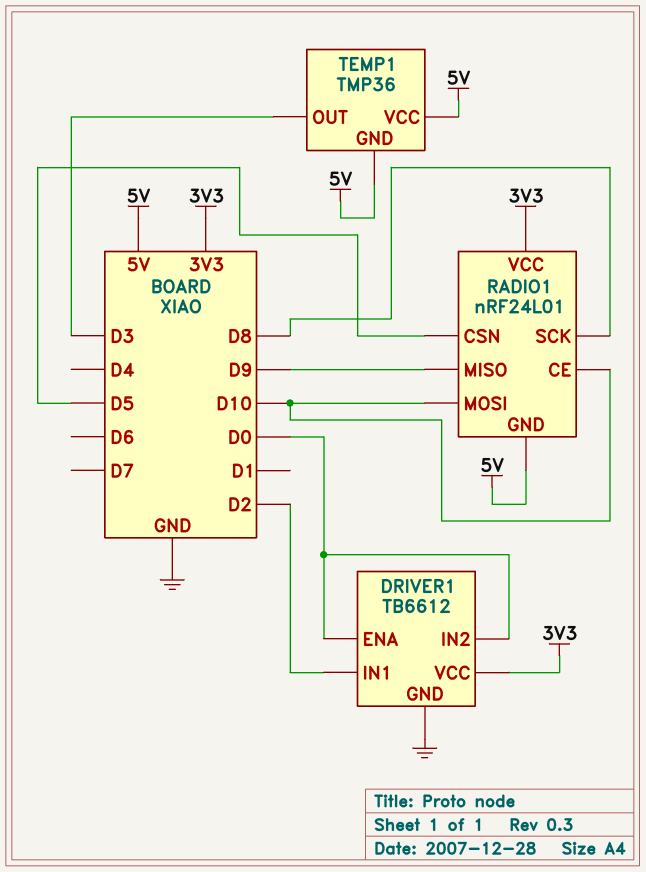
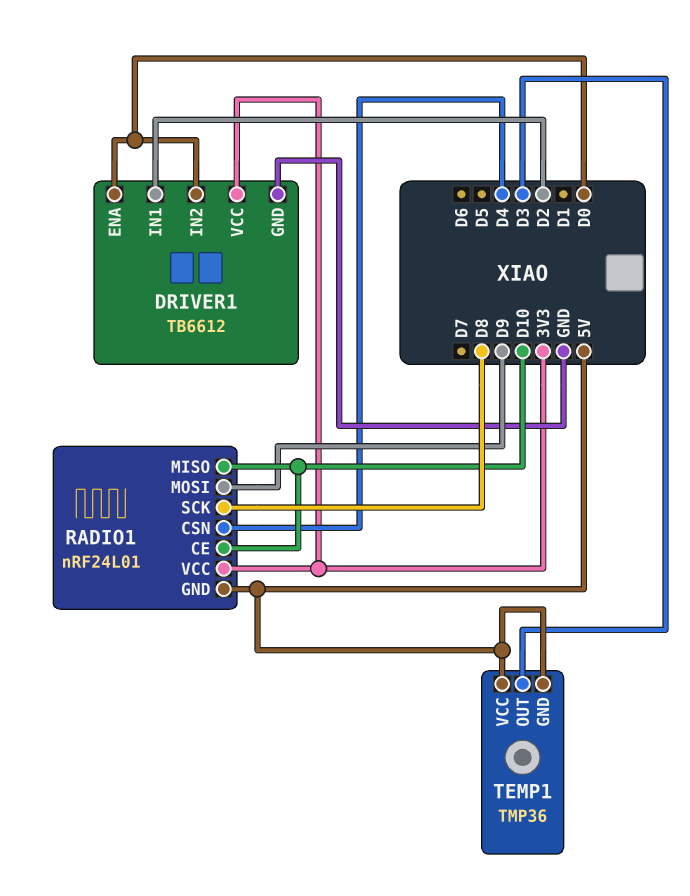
RADIO1 pin CSN: D5 -> D4
RADIO1 pin MISO: D9 -> D10
RADIO1 pin MOSI: D10 -> D9

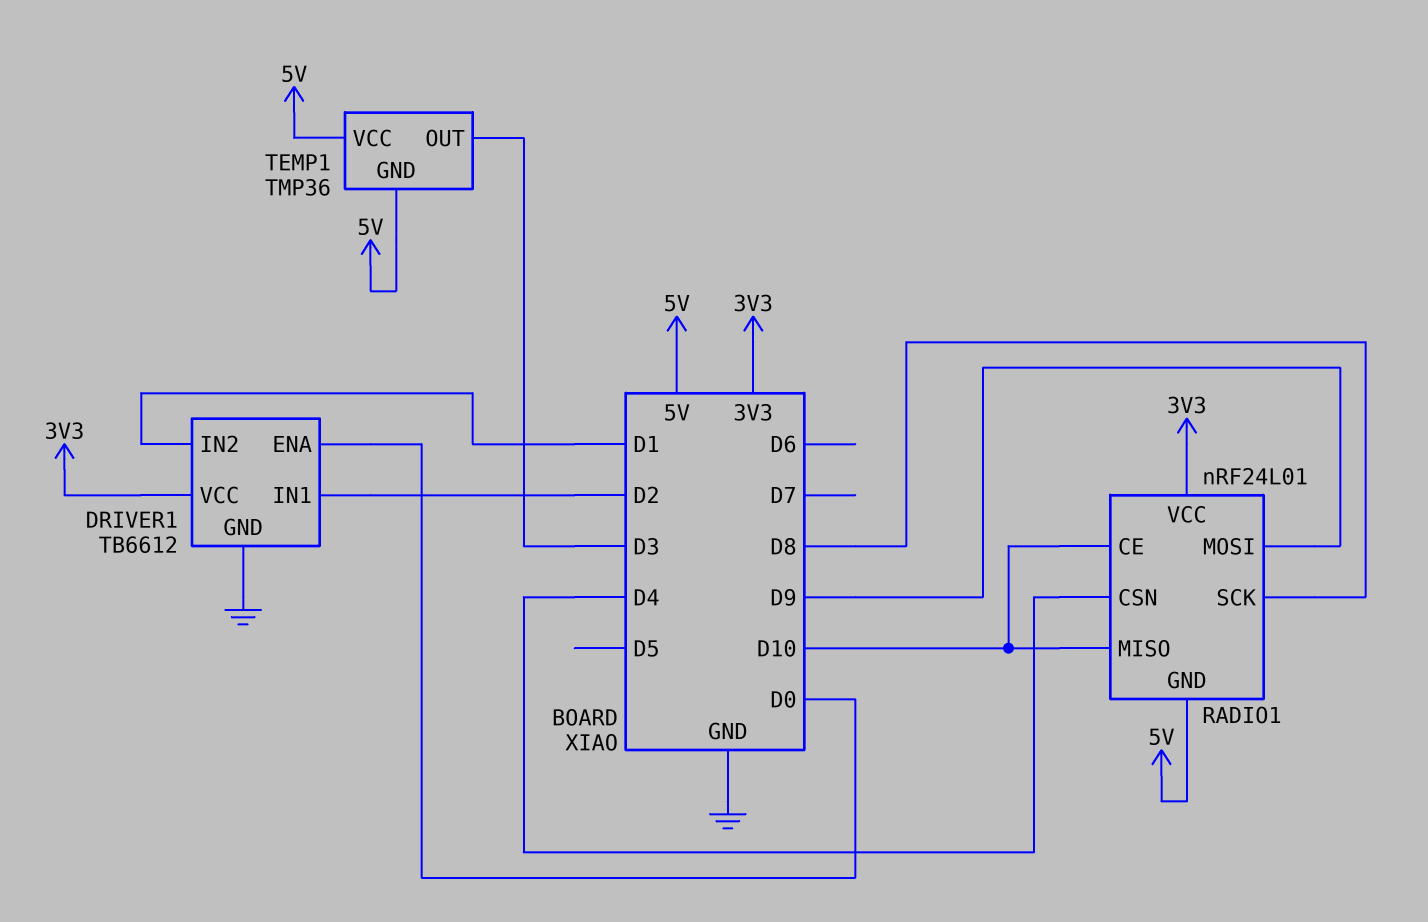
DRIVER1 pin IN2: D0 -> D1

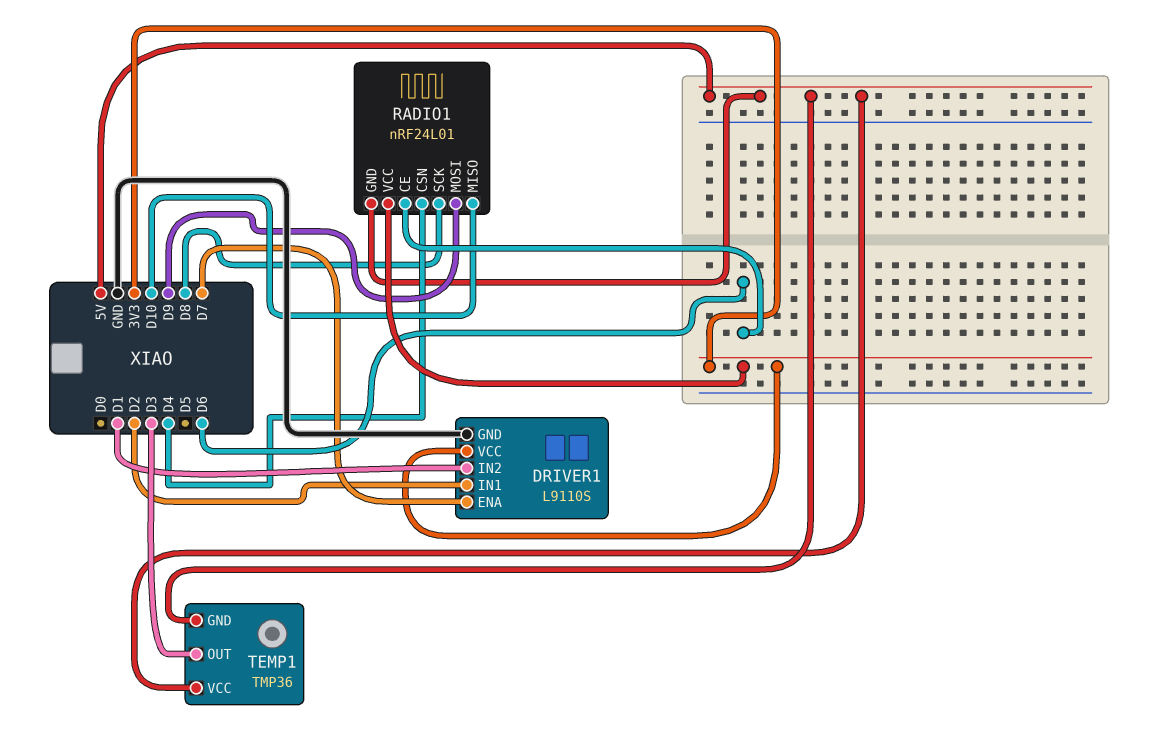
DRIVER1: TB6612 -> L9110S
DRIVER1 pin ENA: D0 -> D7
RADIO1 pin CE: D10 -> D6

